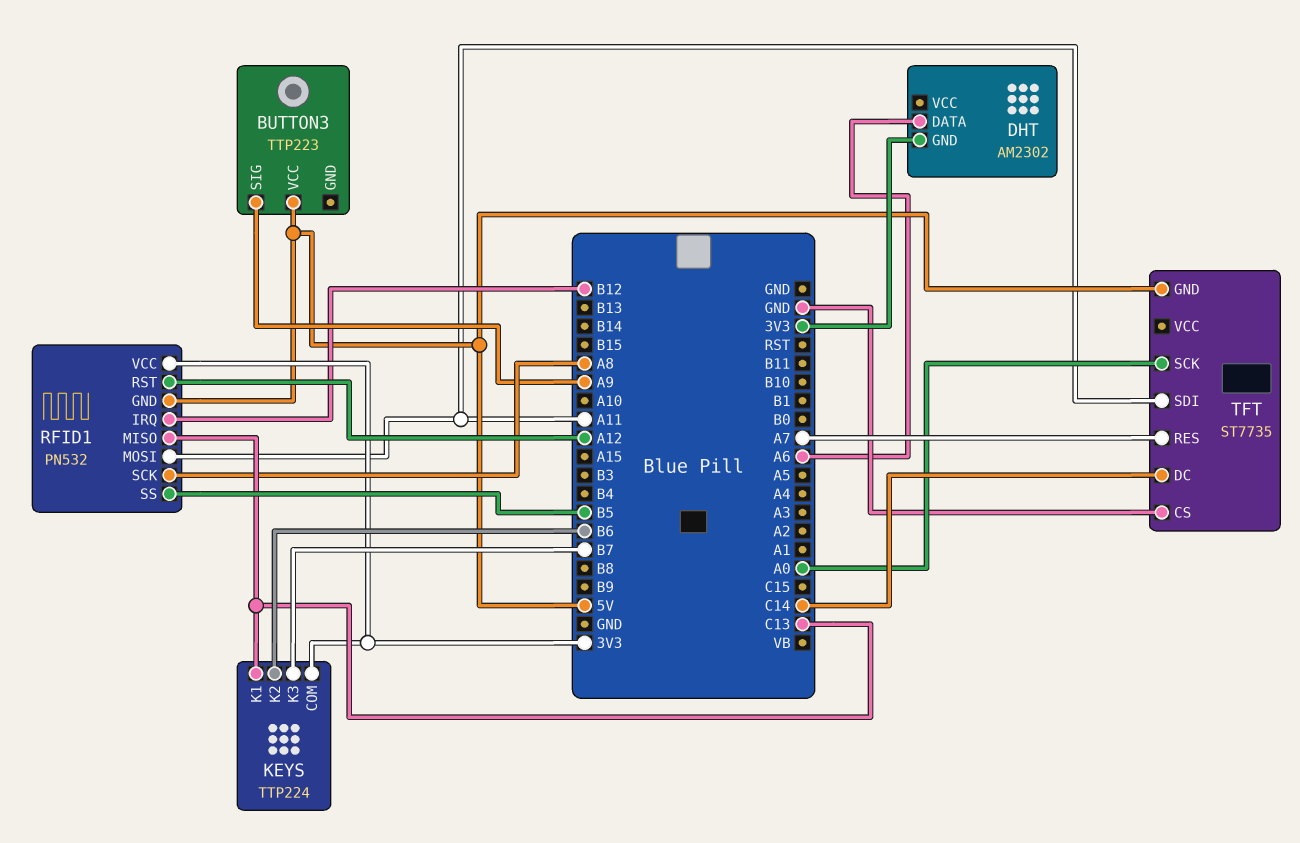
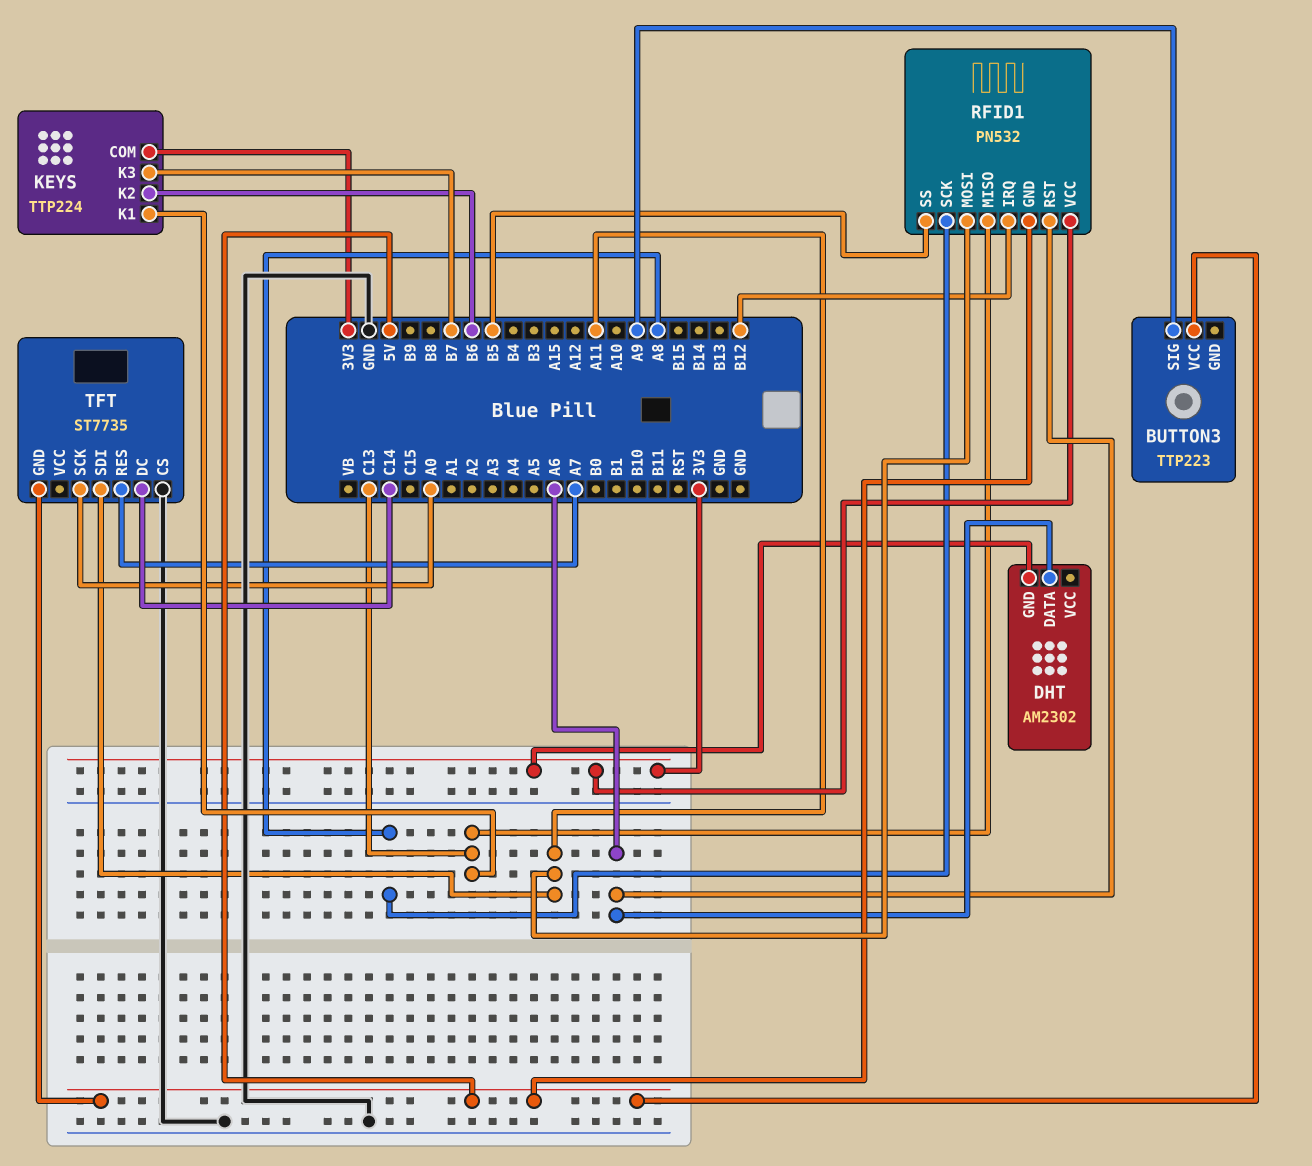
RFID1 pin RST: A12 -> A6

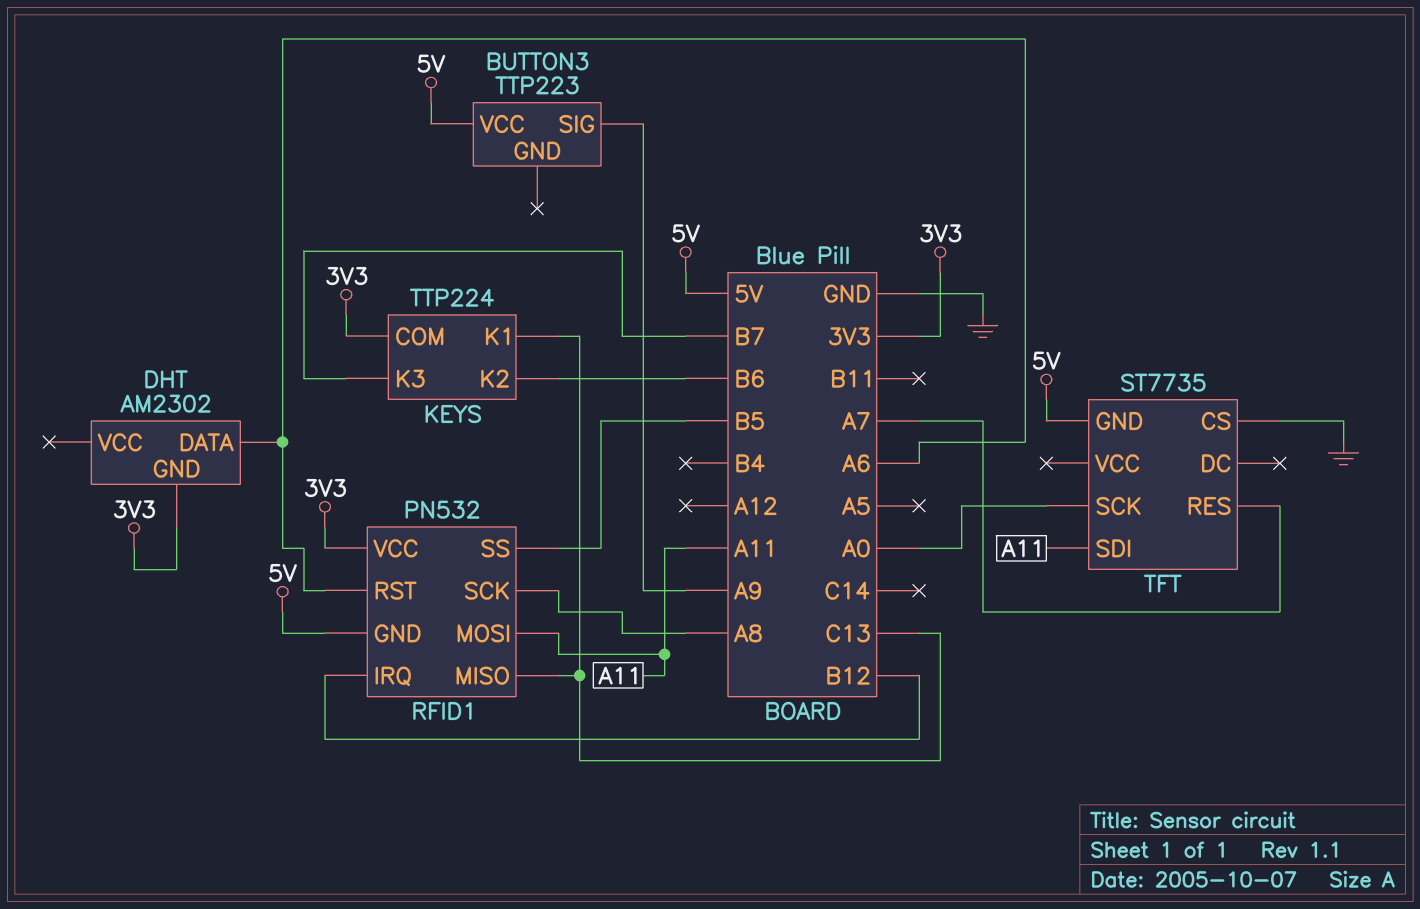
TFT pin DC: C14 -> none

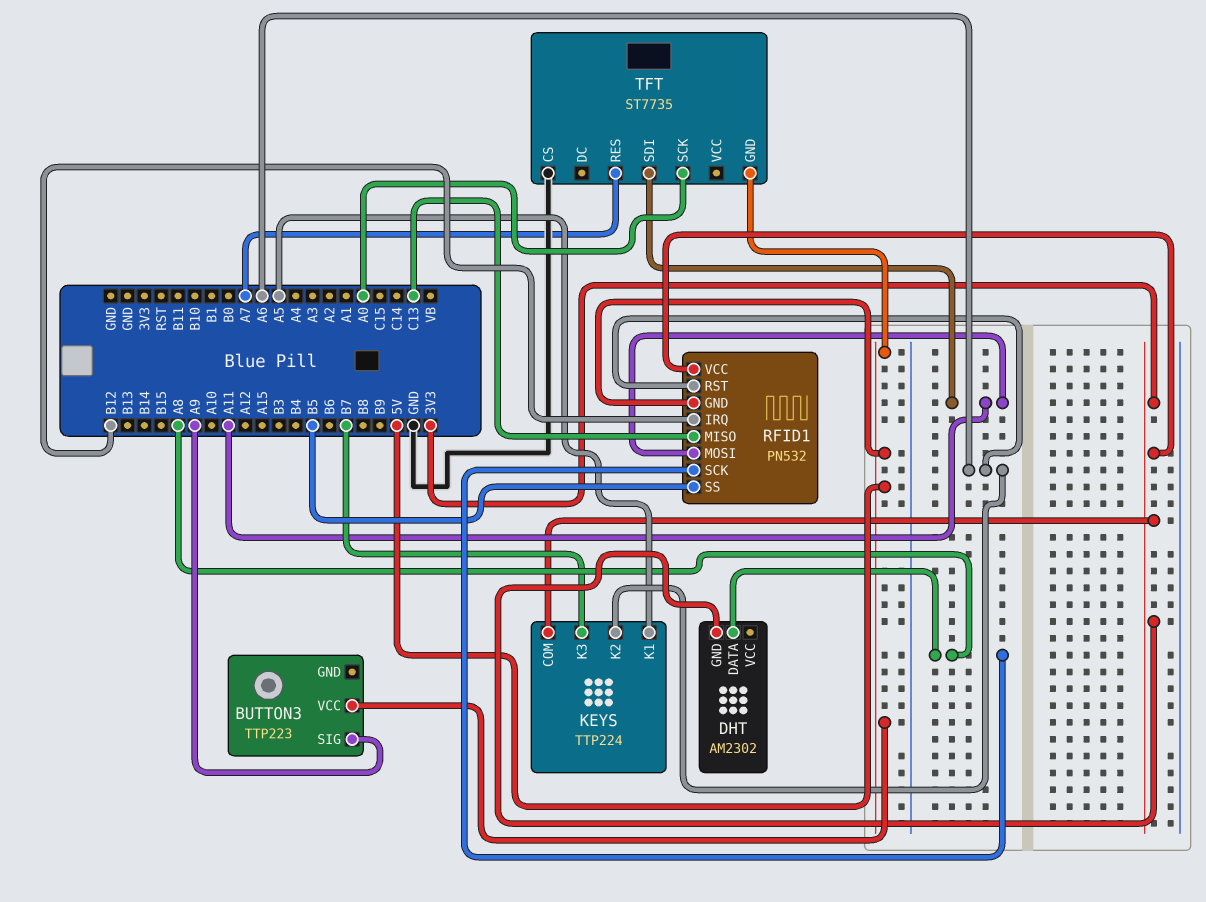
DHT pin DATA: A6 -> A8
KEYS pin K1: C13 -> A5
KEYS pin K2: B6 -> A6

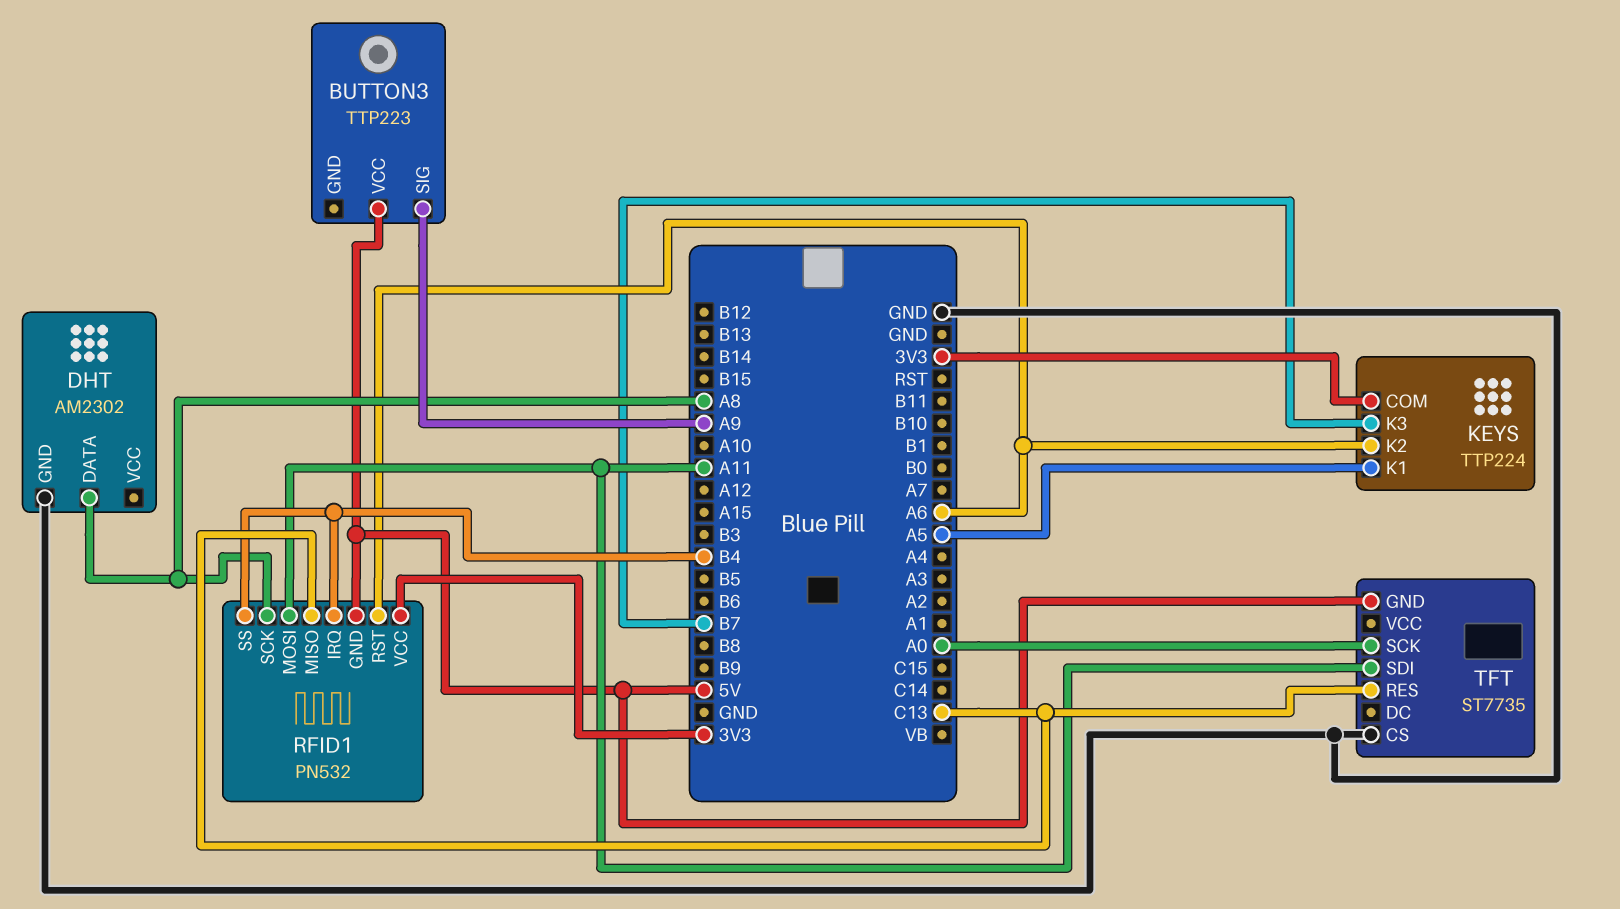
DHT pin GND: 3V3 -> GND
RFID1 pin IRQ: B12 -> B4
RFID1 pin SS: B5 -> B4
TFT pin RES: A7 -> C13

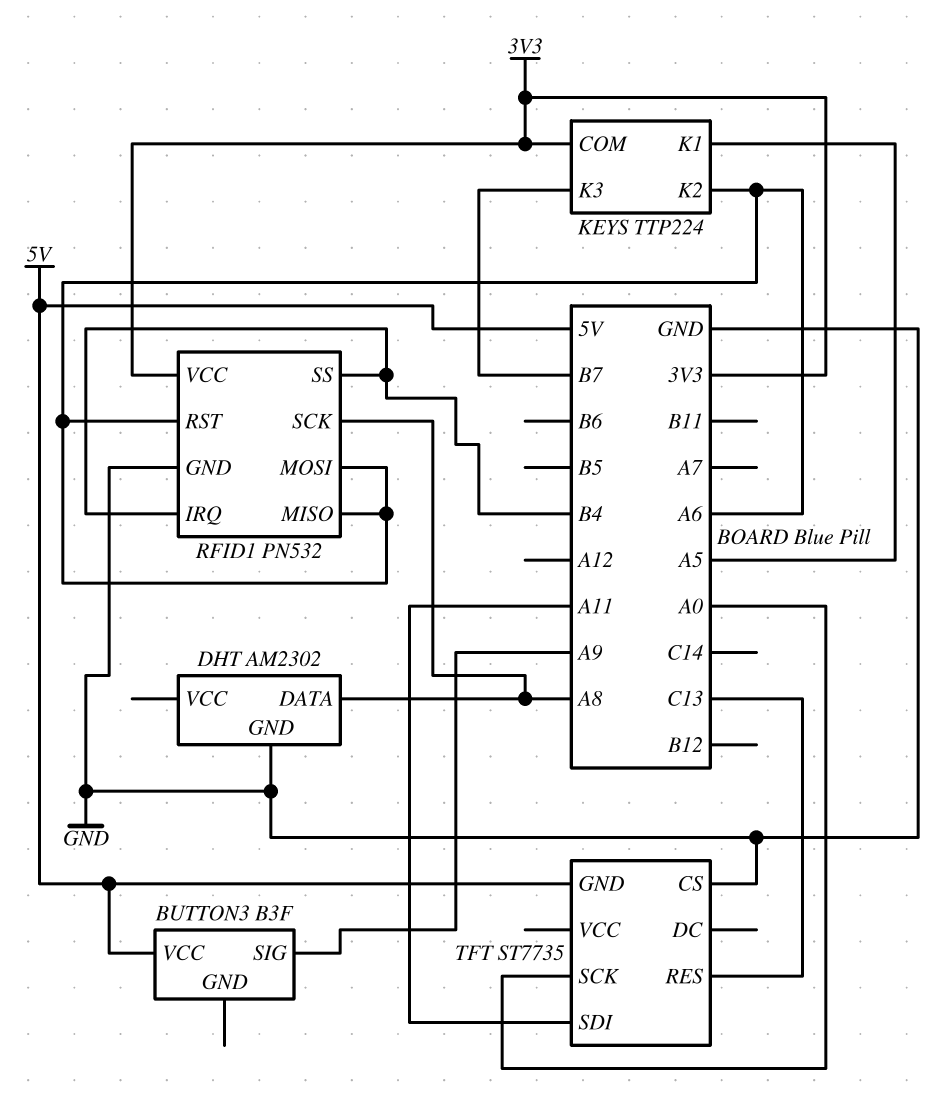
BUTTON3: TTP223 -> B3F
RFID1 pin GND: 5V -> GND
RFID1 pin MISO: C13 -> A6
RFID1 pin MOSI: A11 -> A6

